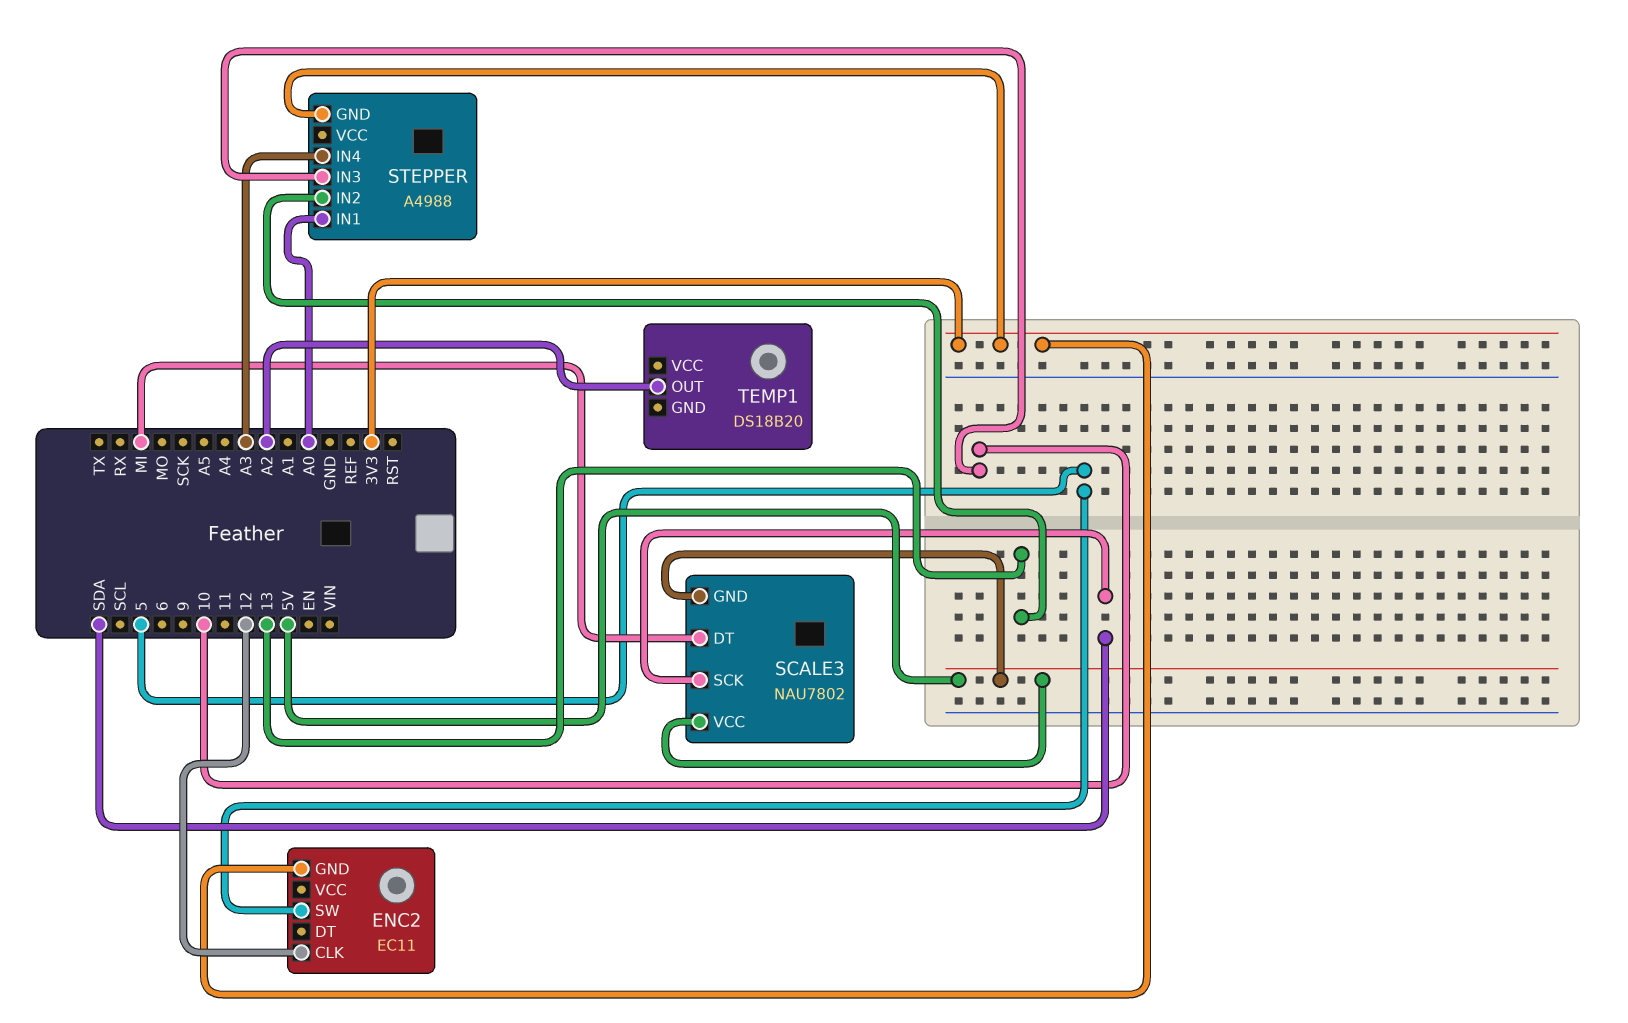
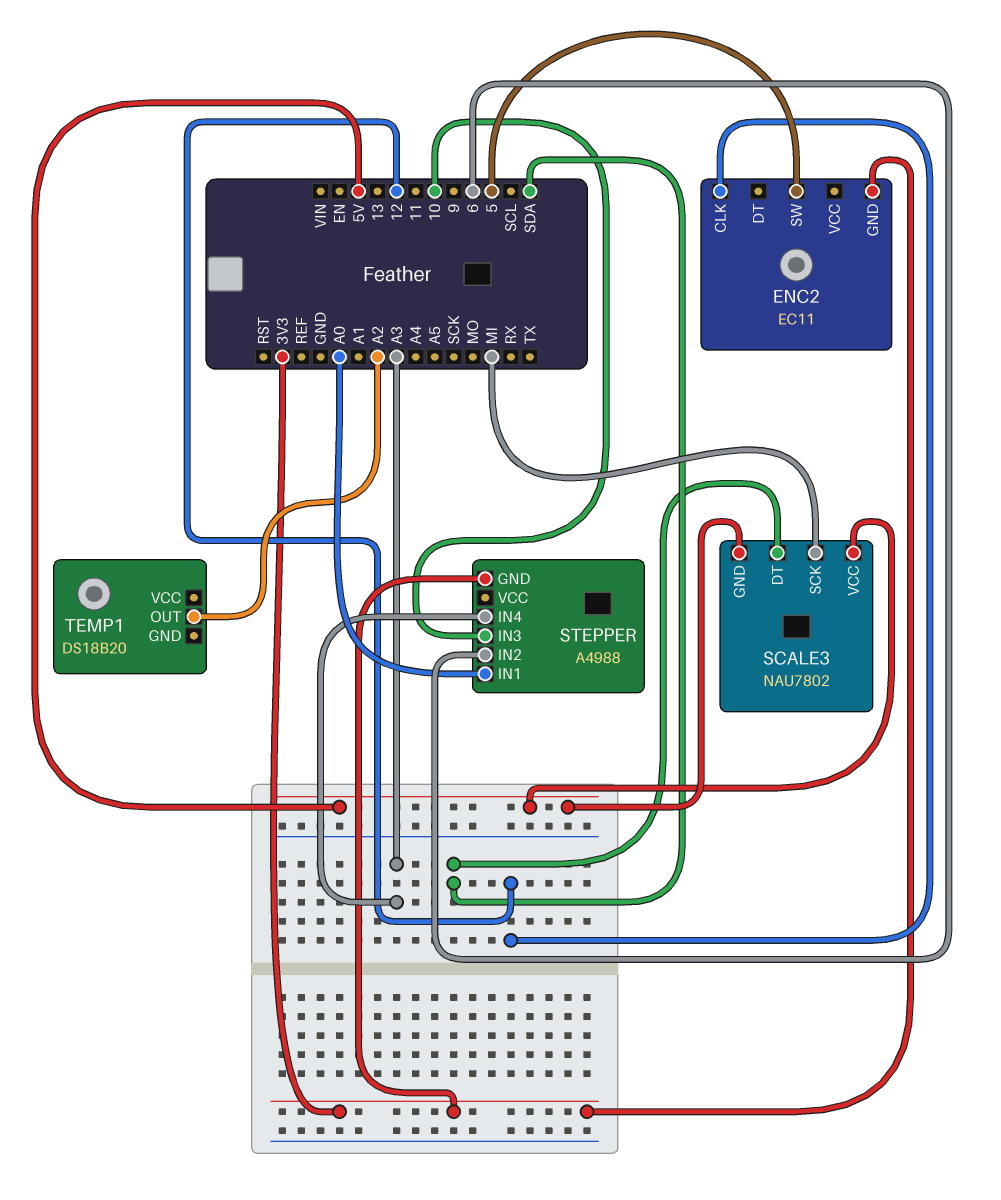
SCALE3 pin DT: MI -> SDA
SCALE3 pin SCK: SDA -> MI
STEPPER pin IN2: 13 -> 6

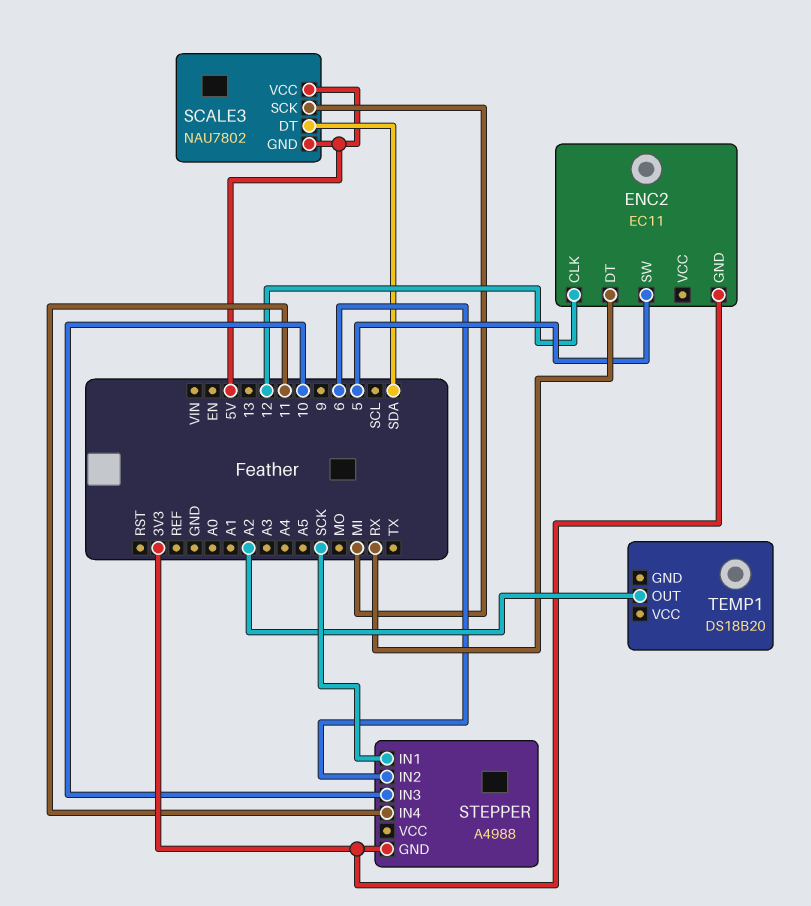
ENC2 pin DT: none -> RX
STEPPER pin IN1: A0 -> SCK
STEPPER pin IN4: A3 -> 11

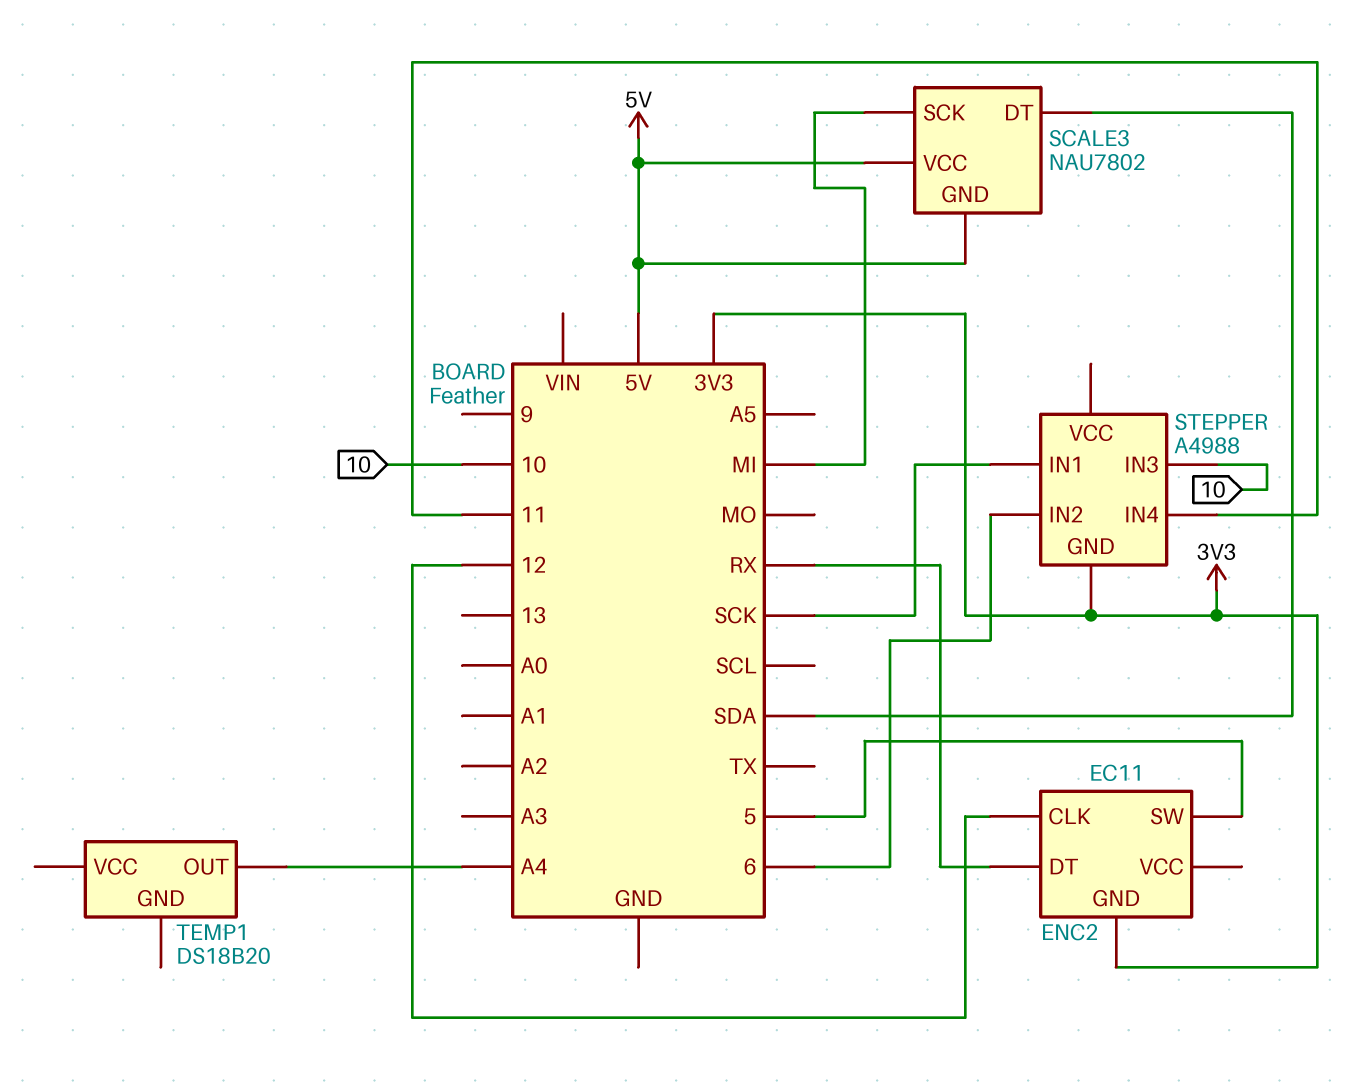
TEMP1 pin OUT: A2 -> A4

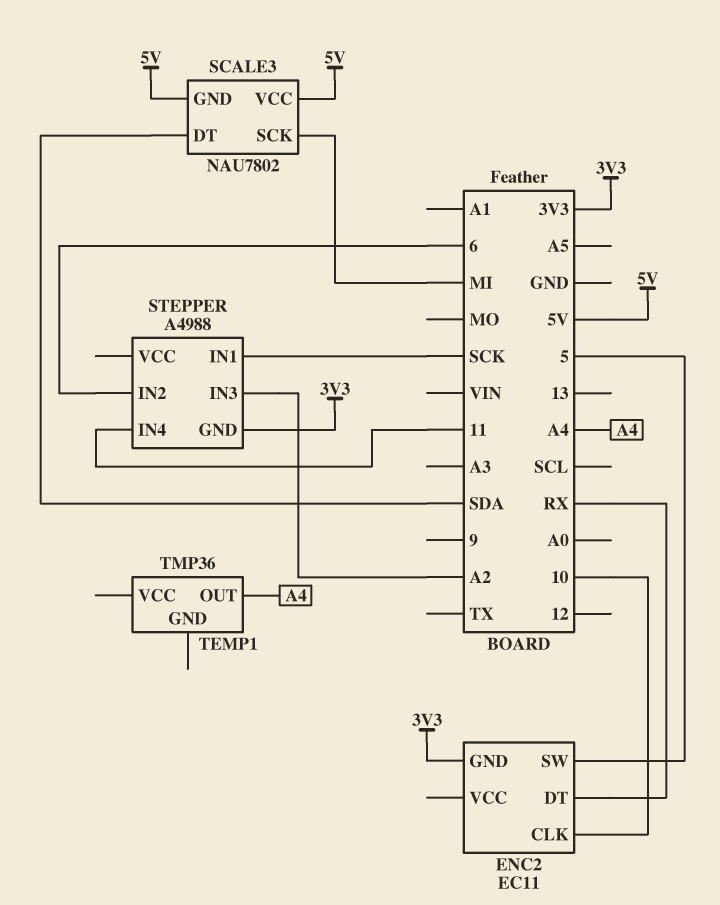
ENC2 pin CLK: 12 -> 10
STEPPER pin IN3: 10 -> A2
TEMP1: DS18B20 -> TMP36

